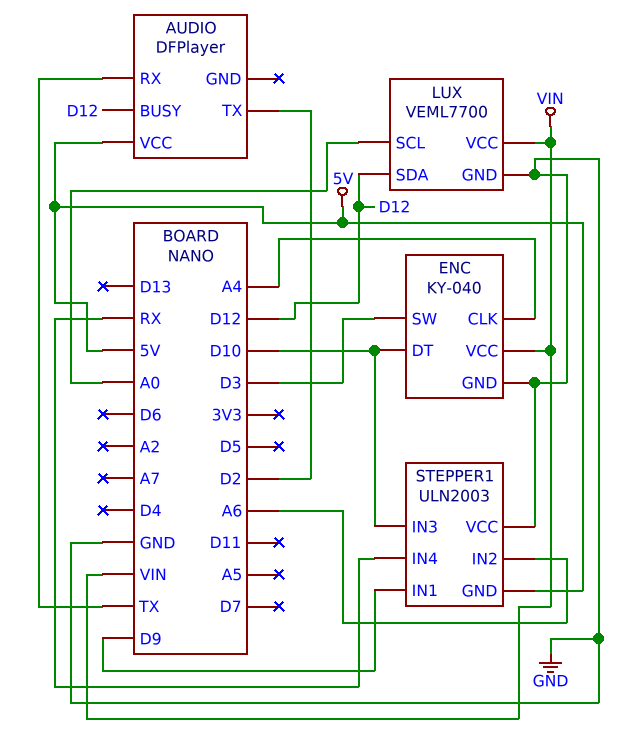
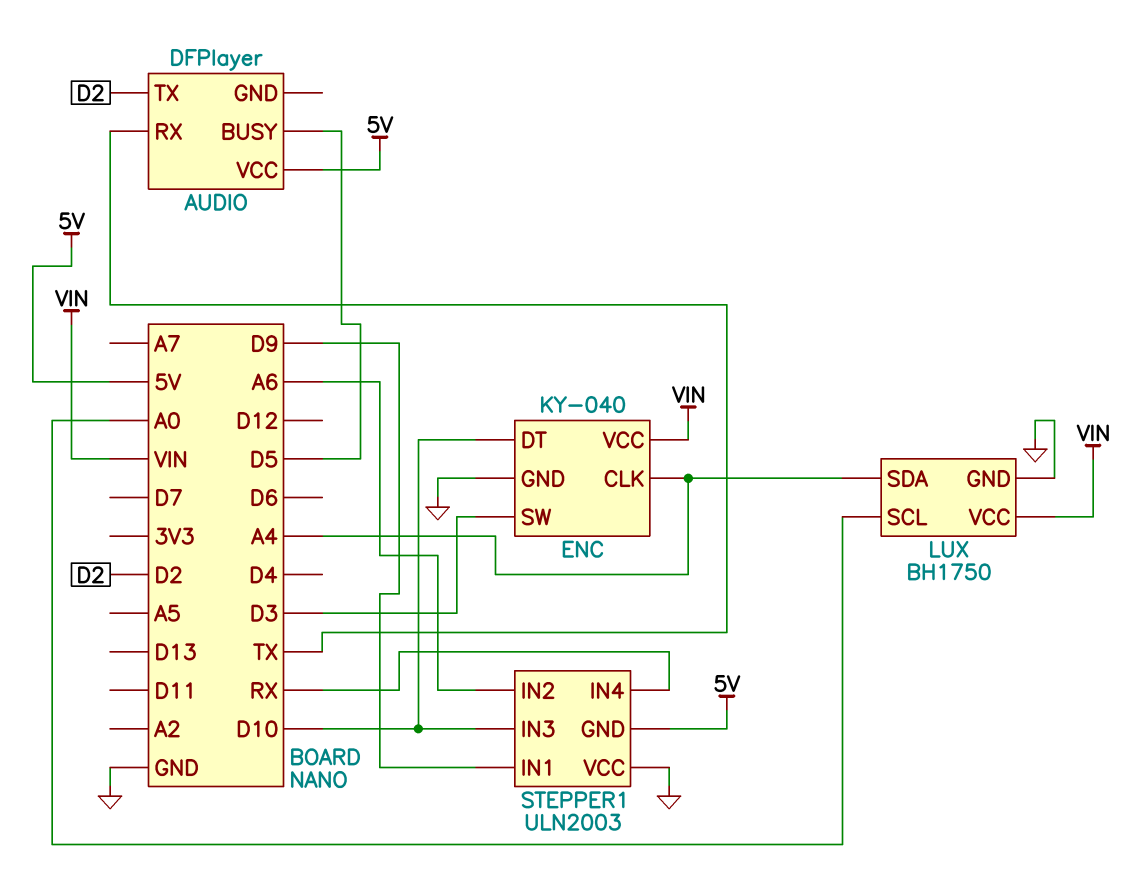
AUDIO pin BUSY: D12 -> D5
LUX: VEML7700 -> BH1750
LUX pin SDA: D12 -> A4

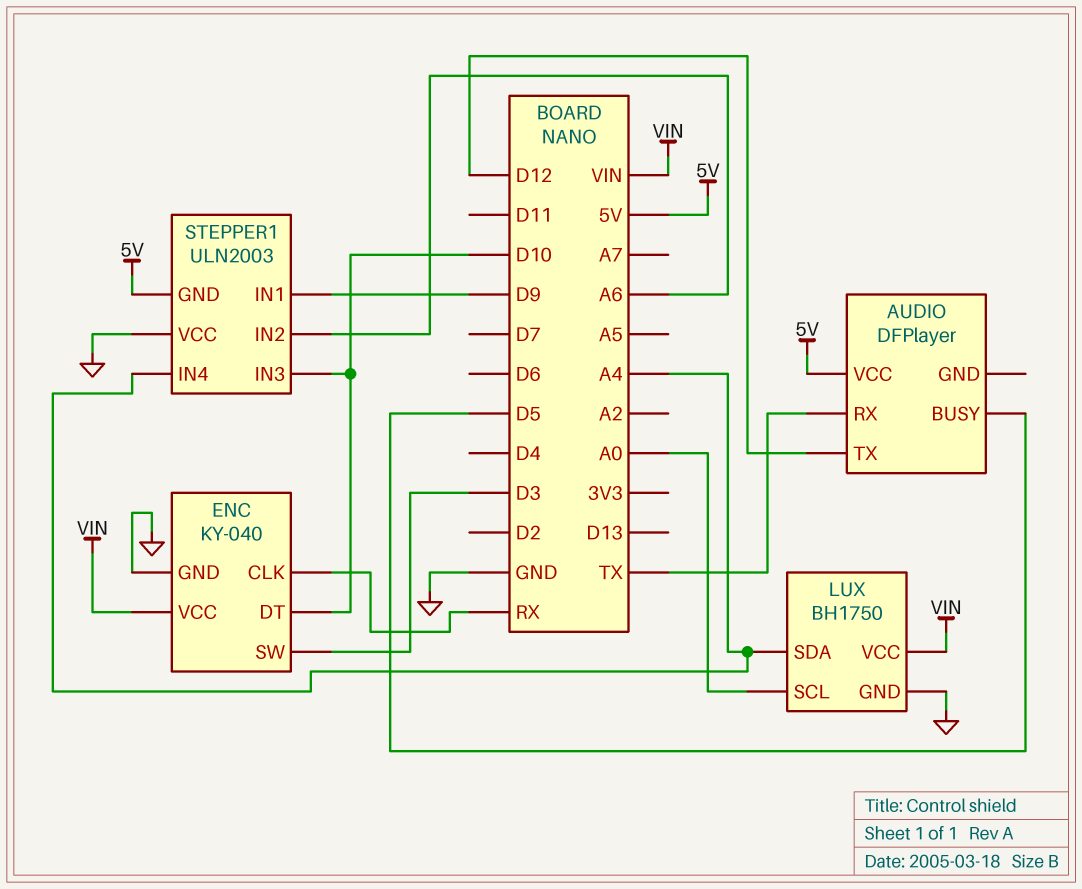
AUDIO pin TX: D2 -> D12
ENC pin CLK: A4 -> RX
STEPPER1 pin IN4: RX -> A4

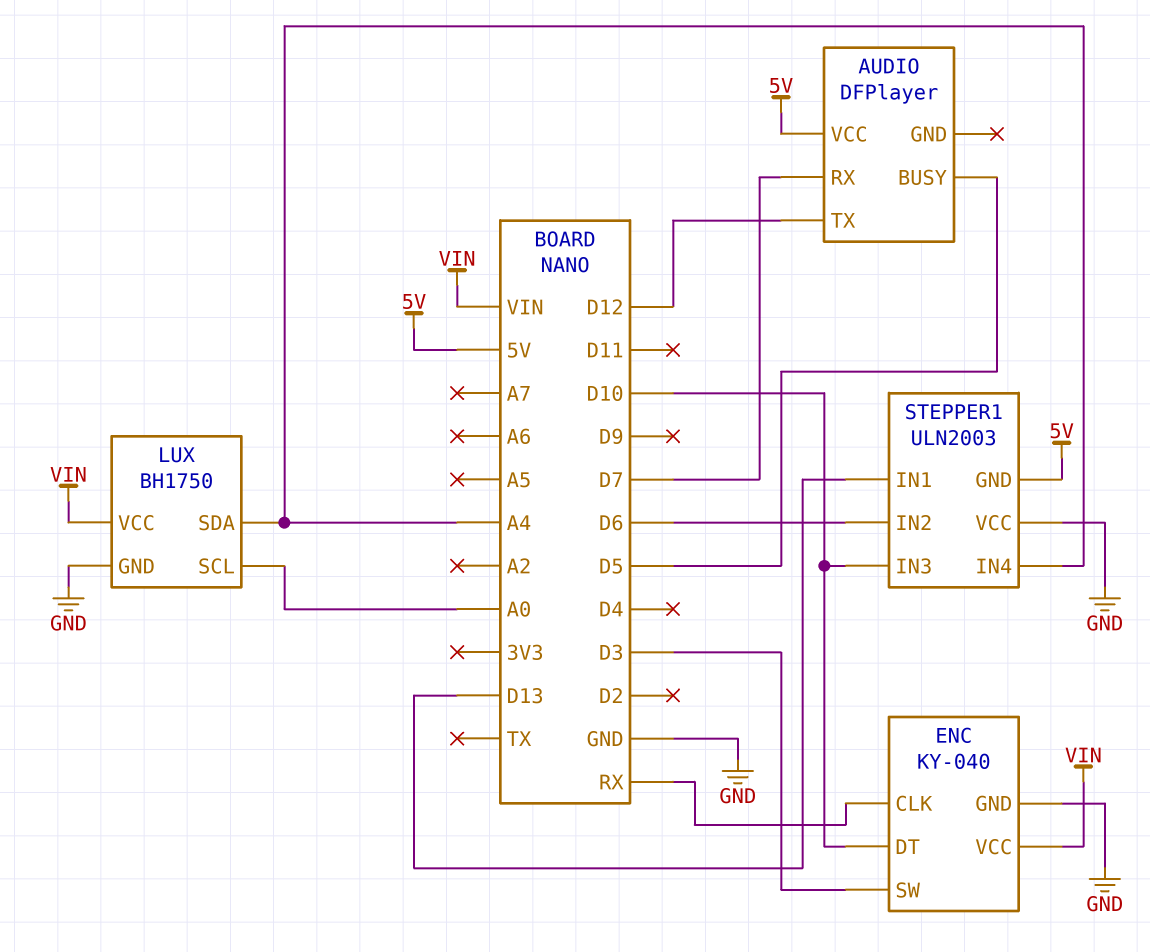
AUDIO pin RX: TX -> D7
STEPPER1 pin IN1: D9 -> D13
STEPPER1 pin IN2: A6 -> D6

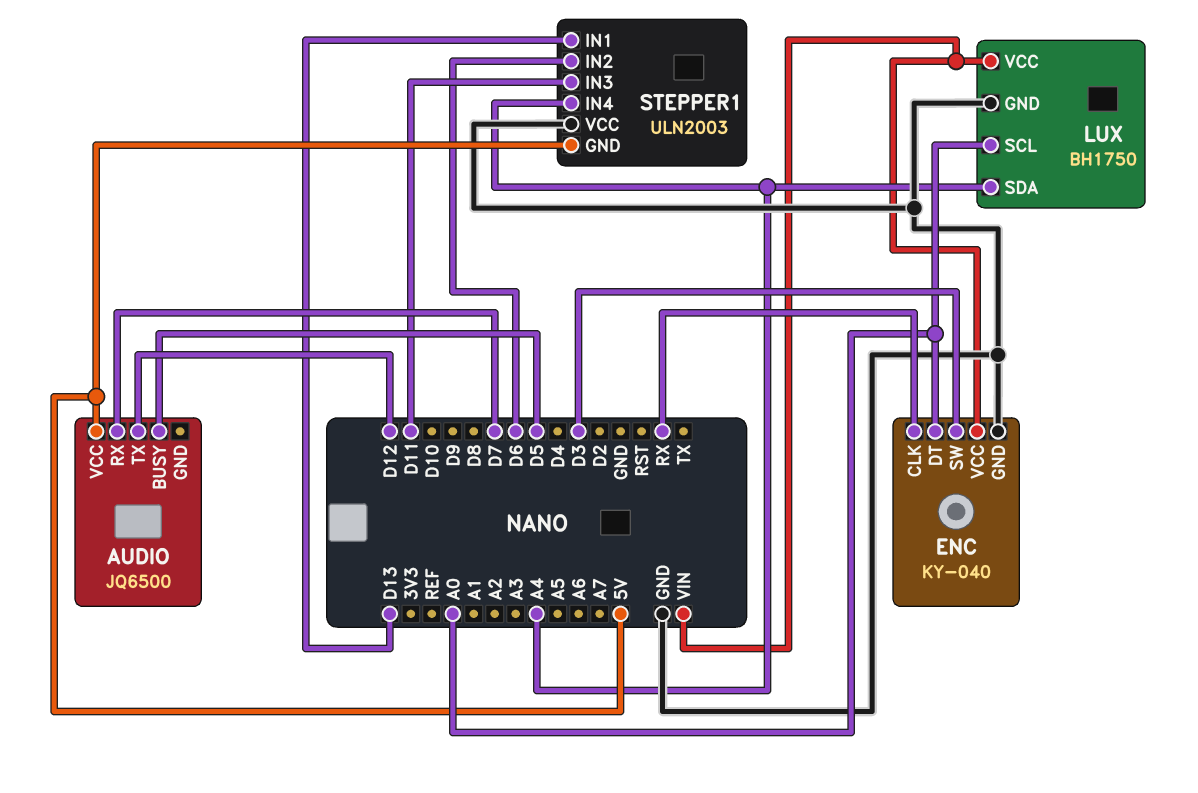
AUDIO: DFPlayer -> JQ6500
ENC pin DT: D10 -> A0
STEPPER1 pin IN3: D10 -> D11

